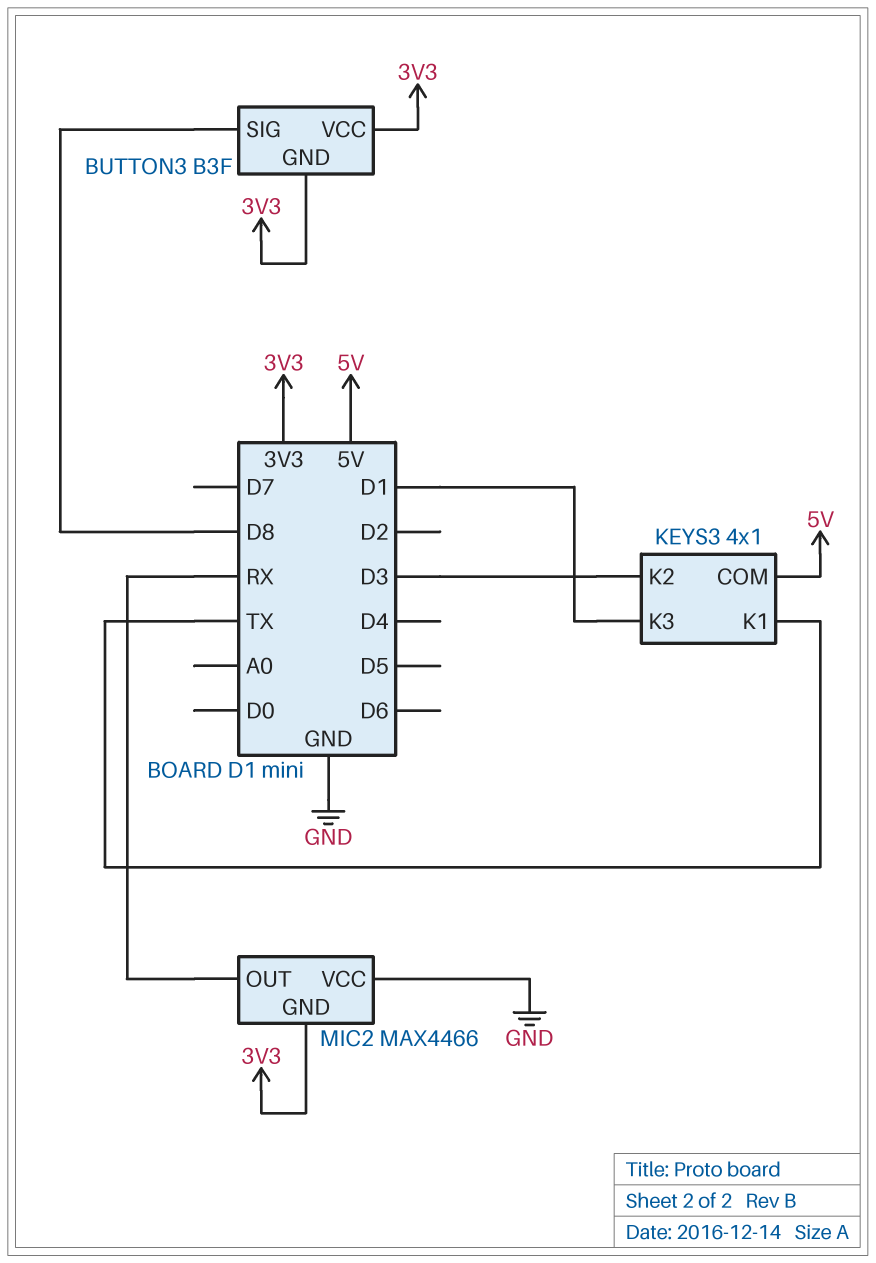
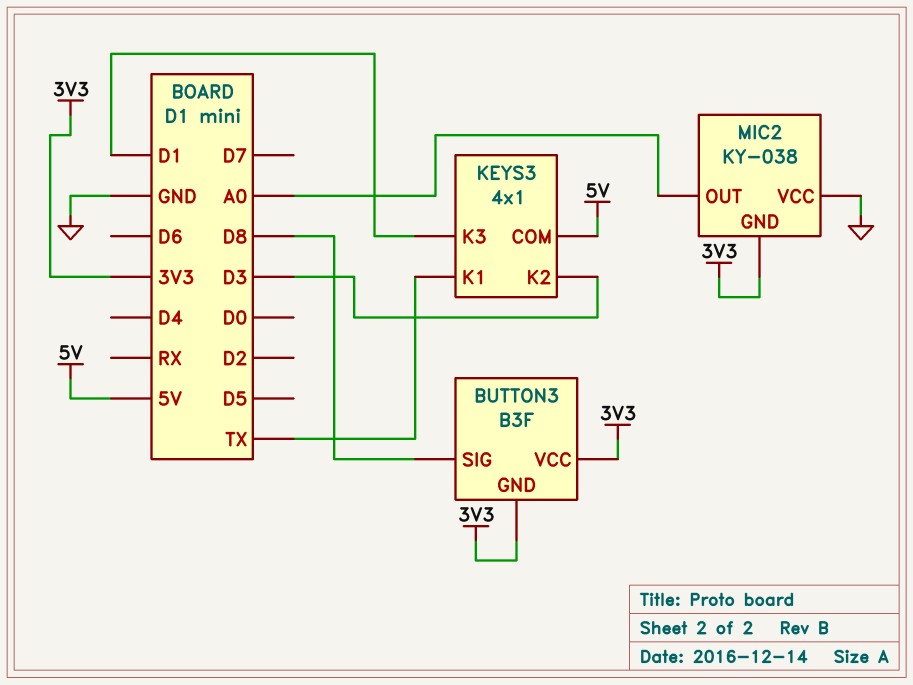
MIC2: MAX4466 -> KY-038
MIC2 pin OUT: RX -> A0

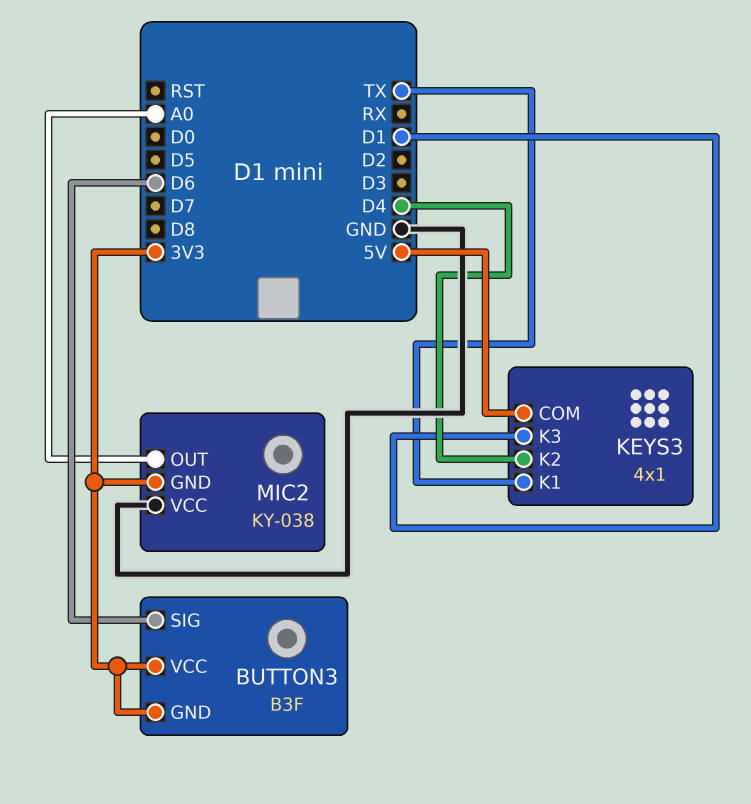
BUTTON3 pin SIG: D8 -> D6
KEYS3 pin K2: D3 -> D4

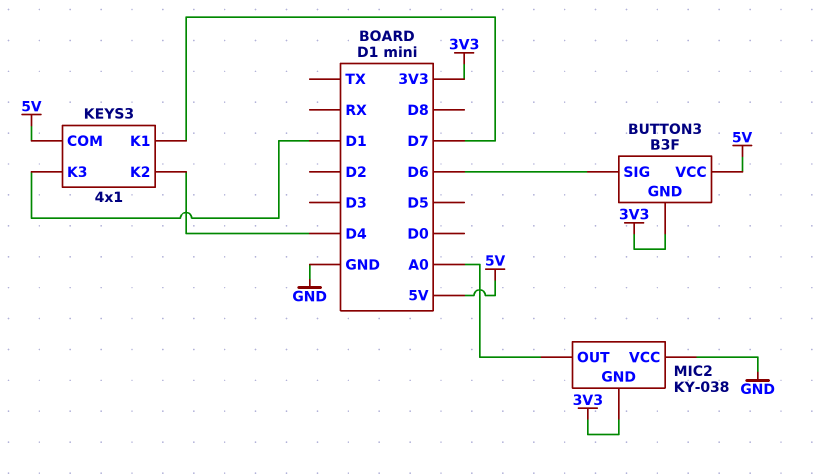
BUTTON3 pin VCC: 3V3 -> 5V
KEYS3 pin K1: TX -> D7

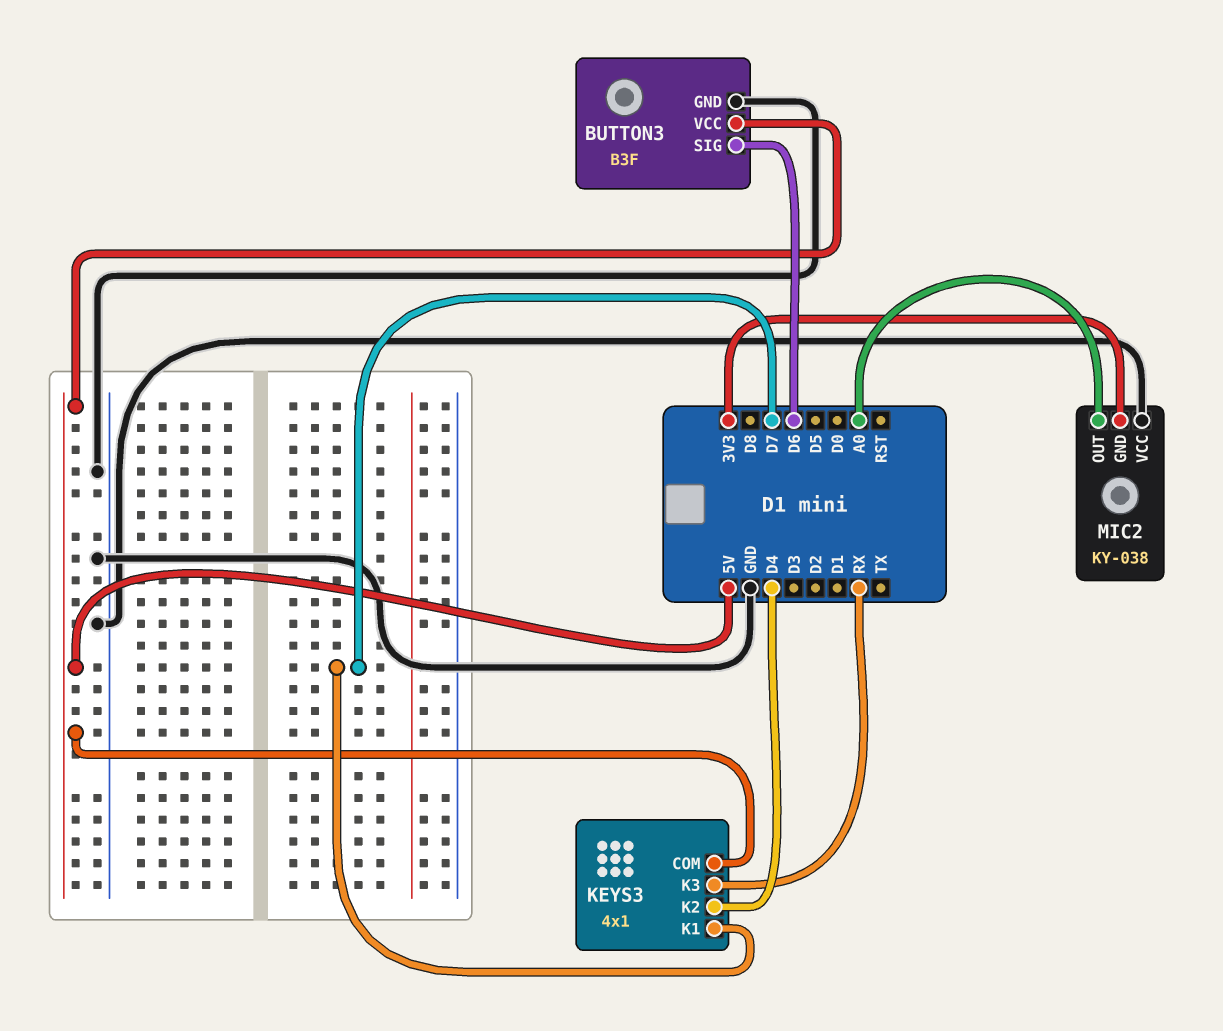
BUTTON3 pin GND: 3V3 -> GND
KEYS3 pin K3: D1 -> RX

